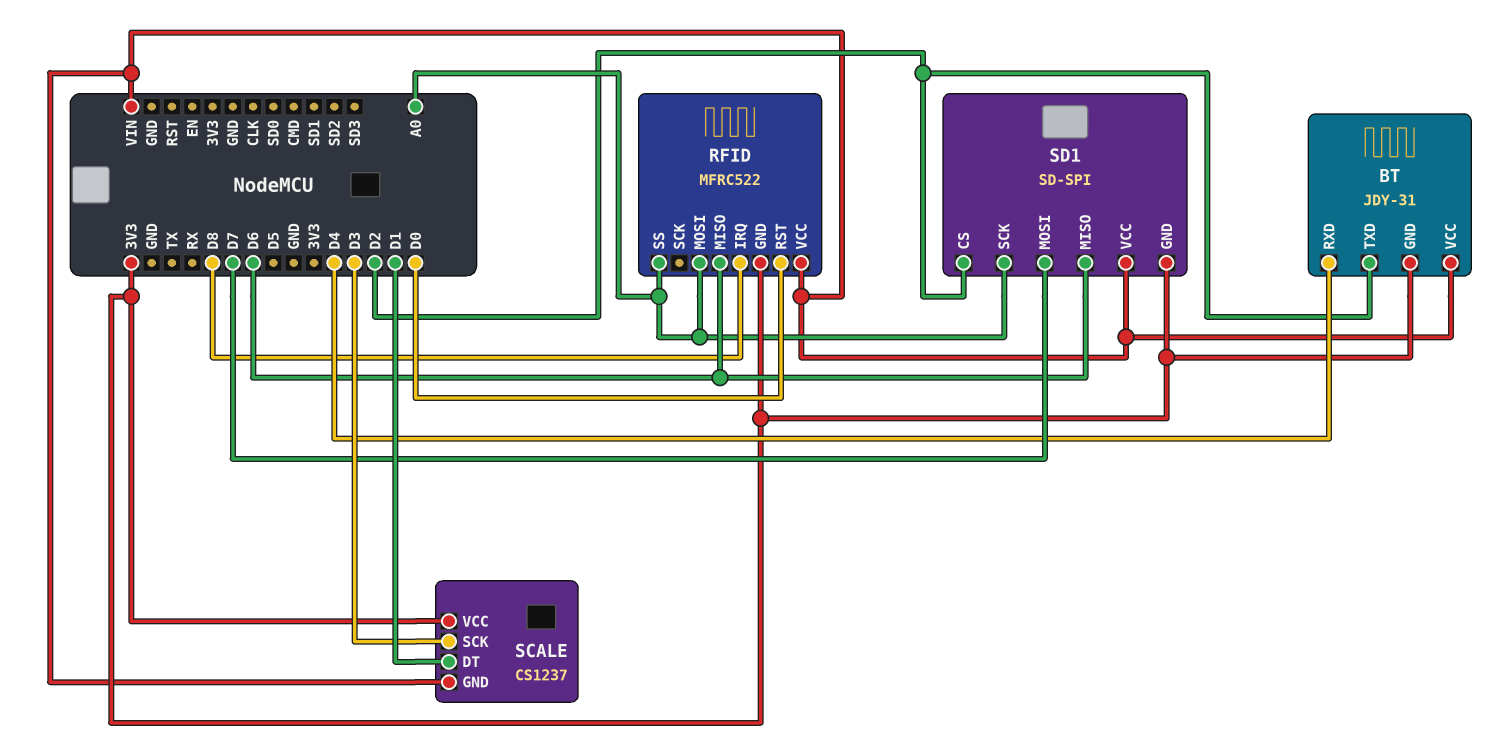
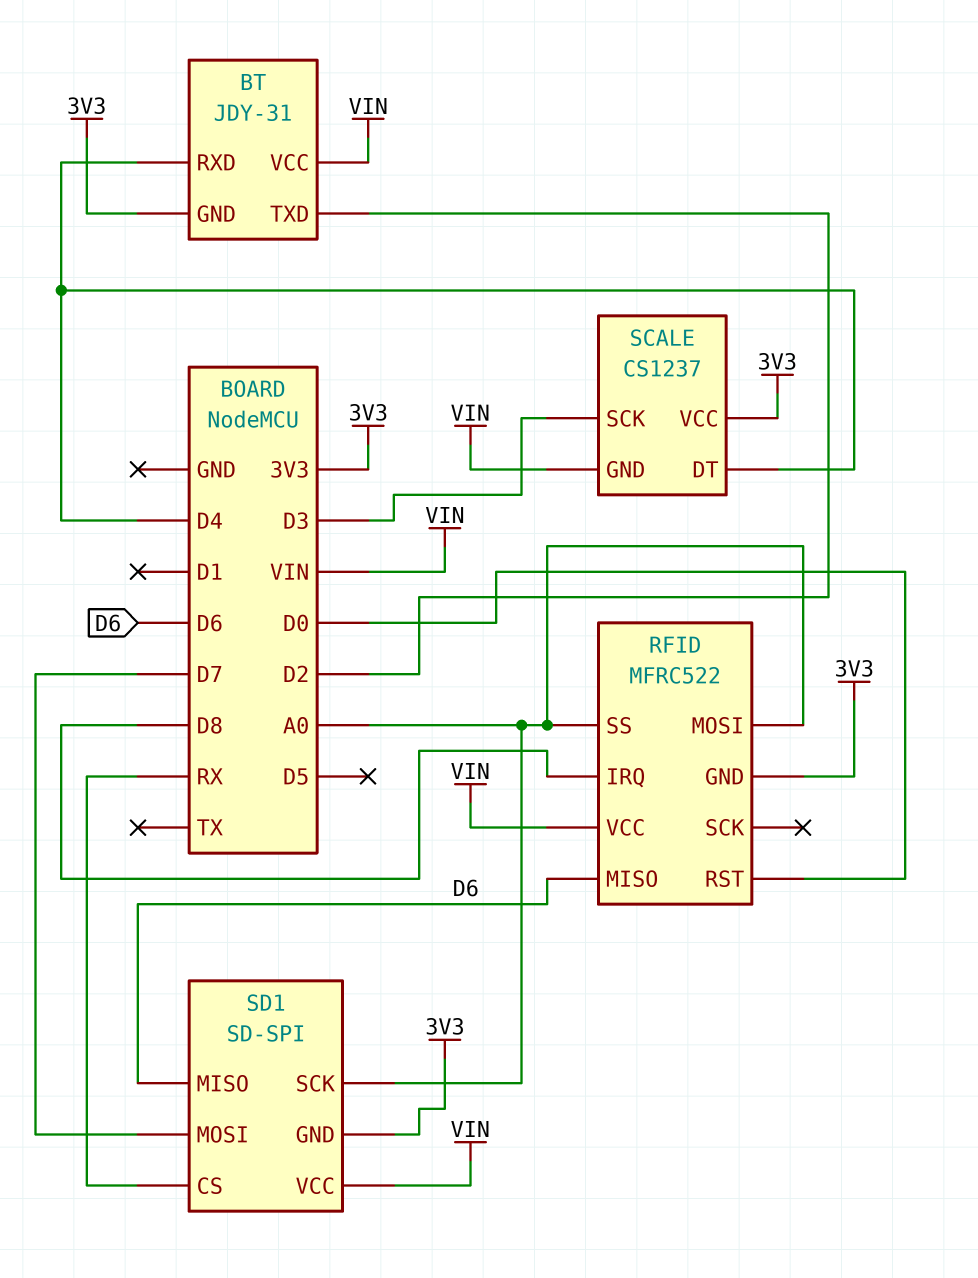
SCALE pin DT: D1 -> D4
SD1 pin CS: D2 -> RX

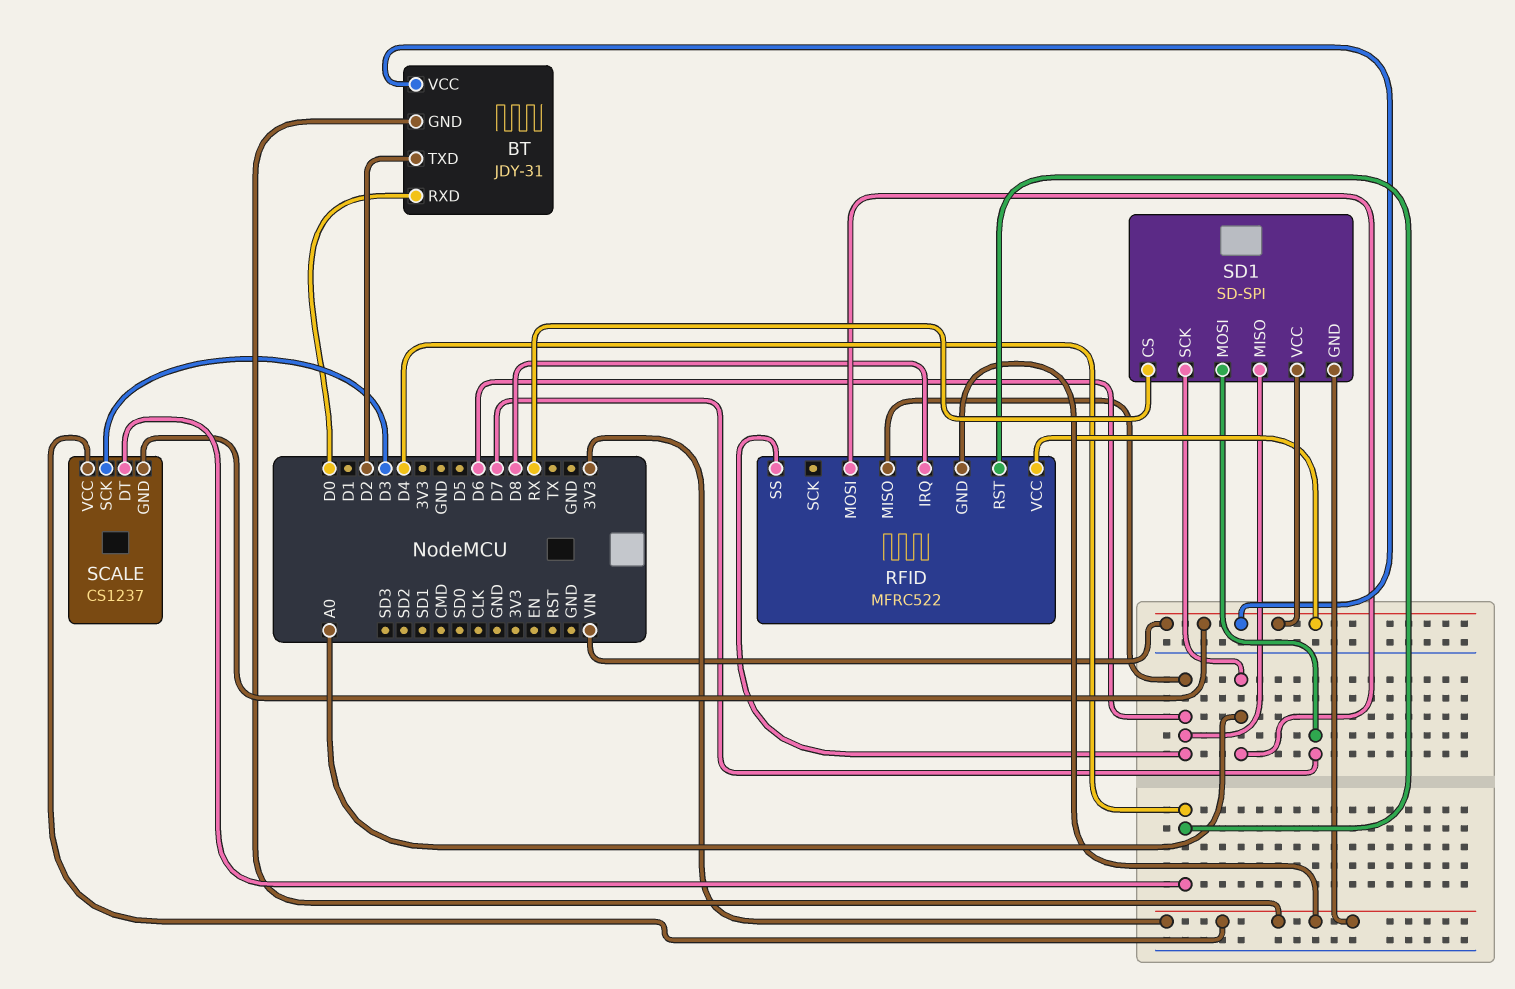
BT pin RXD: D4 -> D0
RFID pin RST: D0 -> D4
RFID pin SS: A0 -> D6

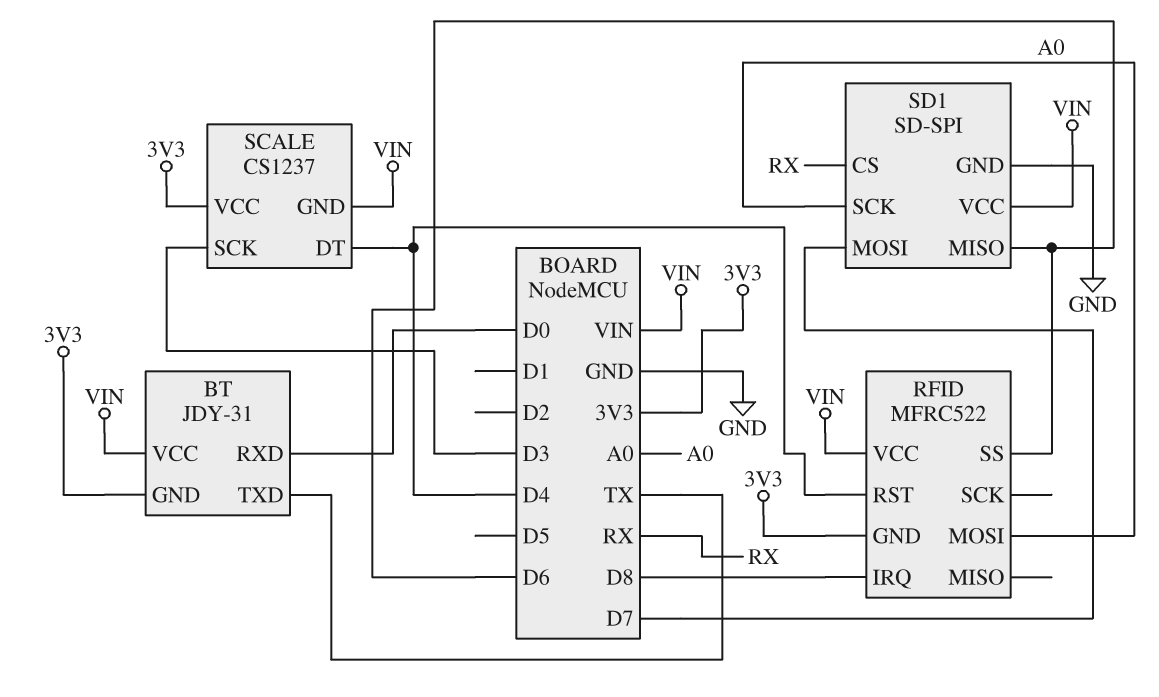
BT pin TXD: D2 -> TX
RFID pin MISO: D6 -> none
SD1 pin GND: 3V3 -> GND

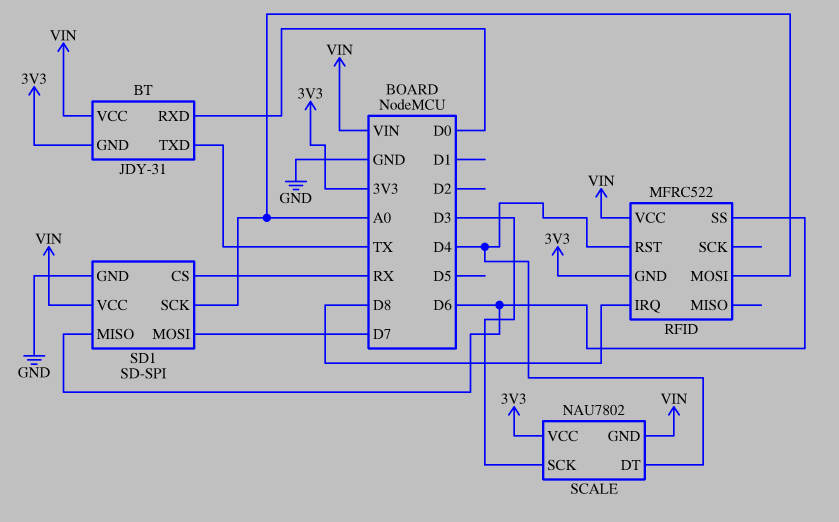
SCALE: CS1237 -> NAU7802

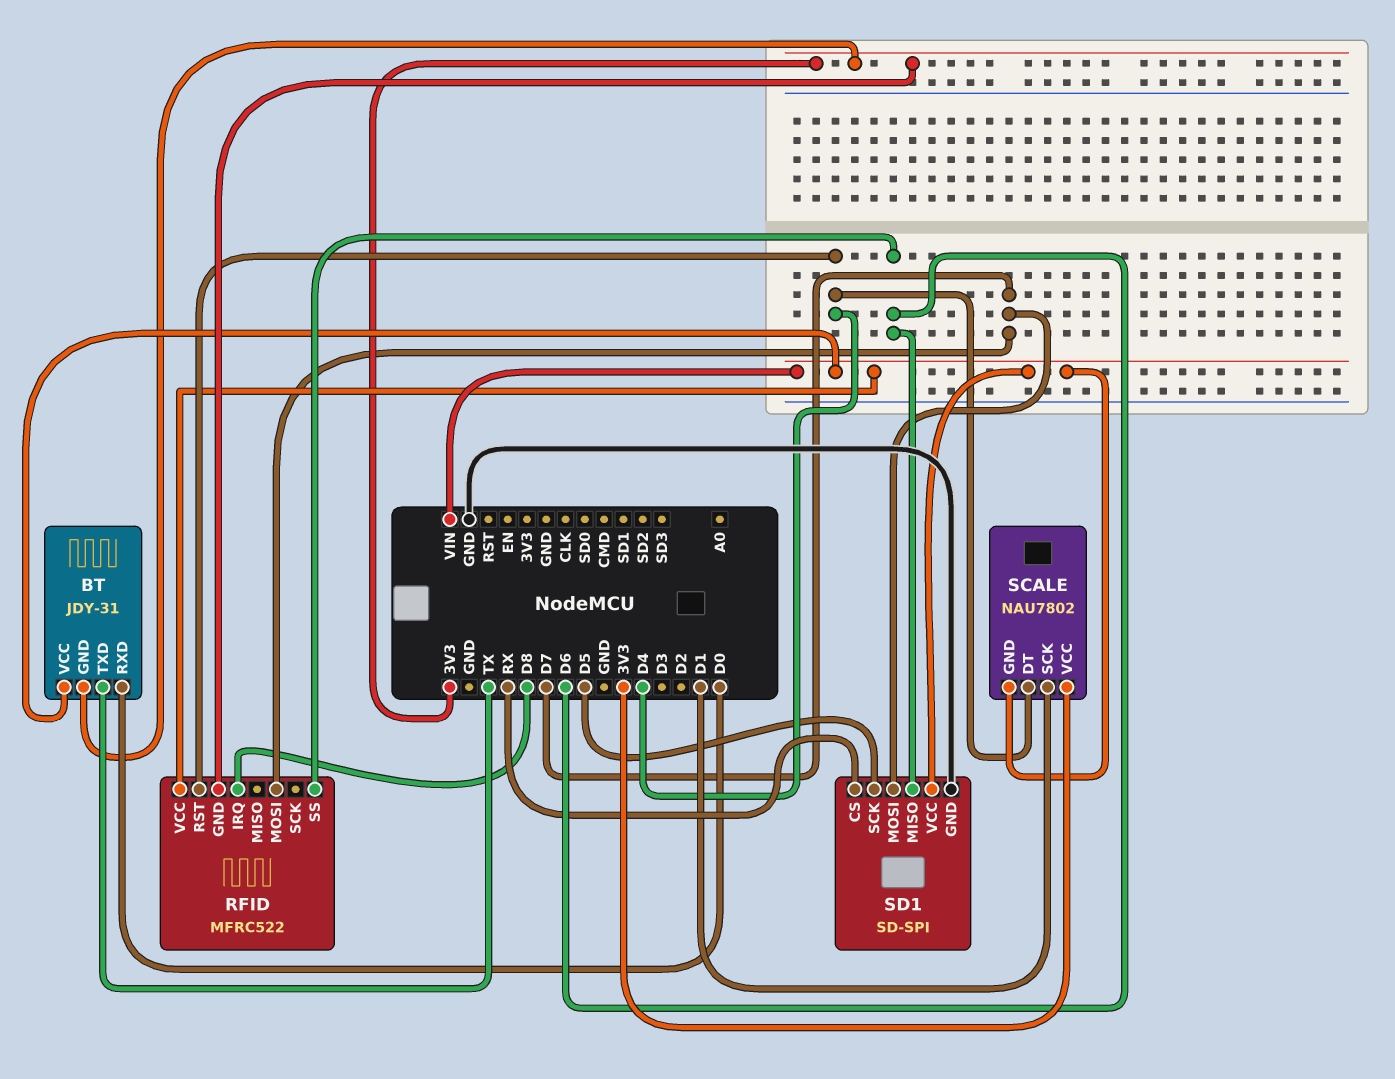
RFID pin MOSI: A0 -> D7
SCALE pin SCK: D3 -> D1
SD1 pin SCK: A0 -> D5

